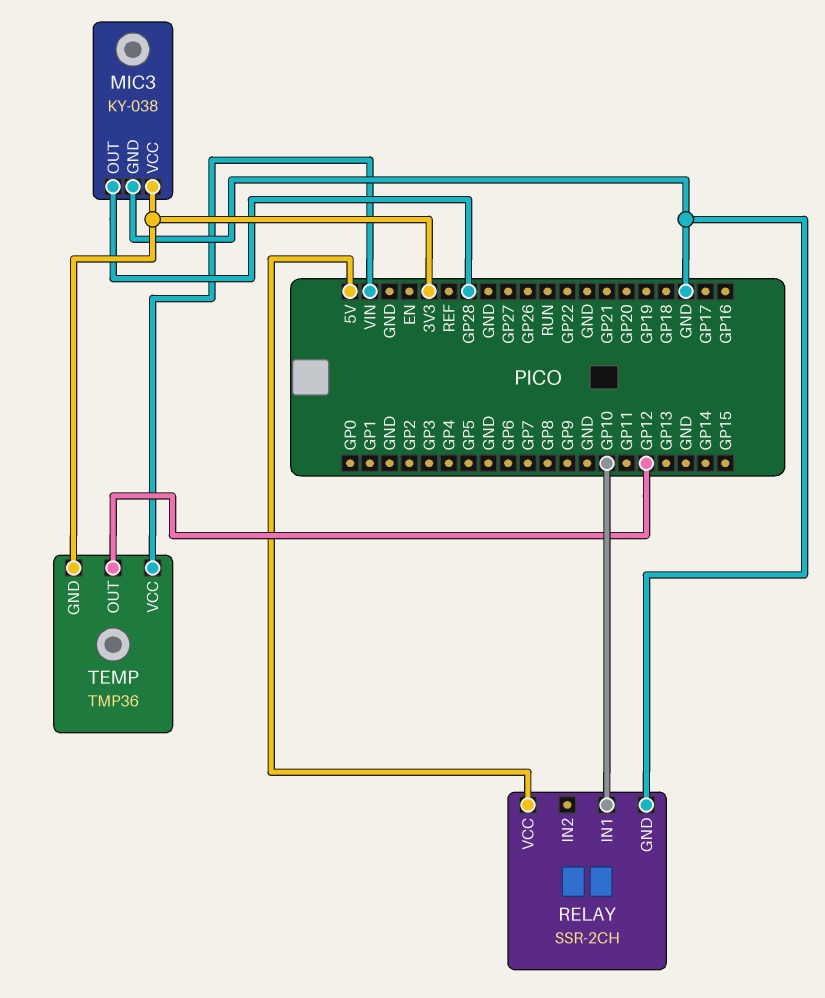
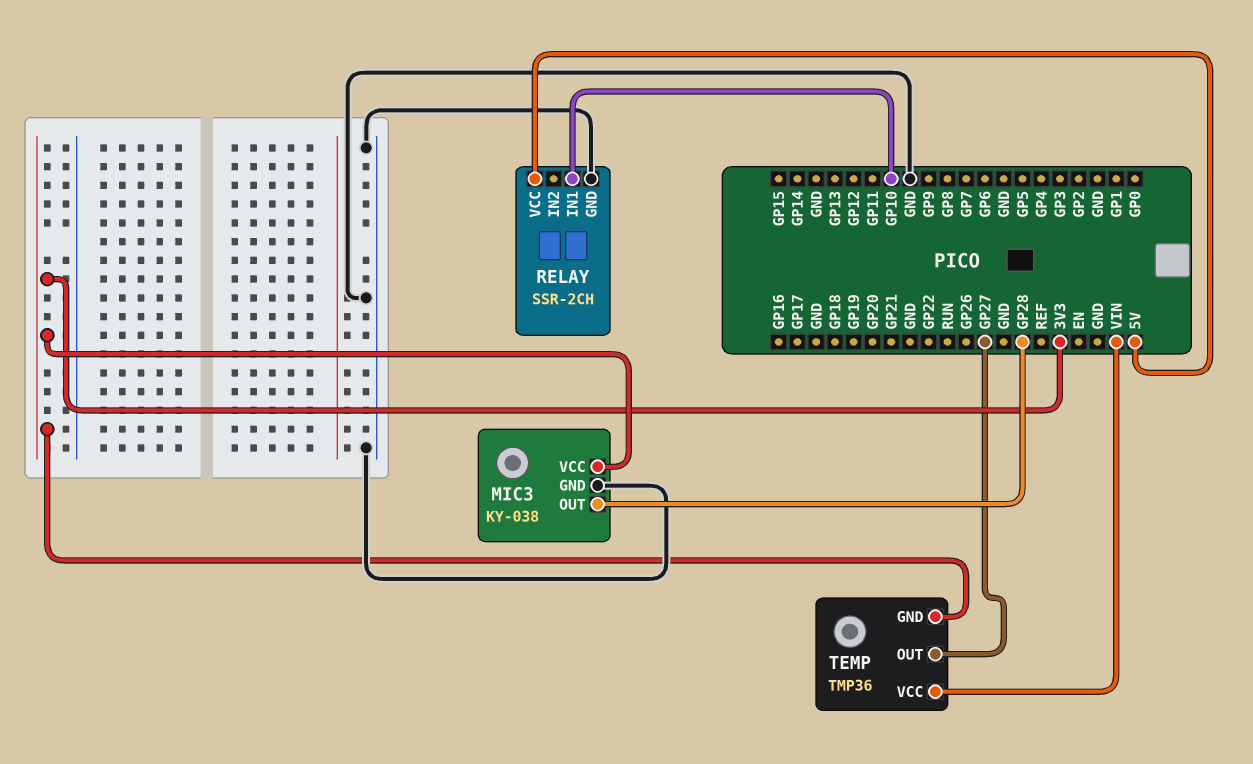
TEMP pin OUT: GP12 -> GP27

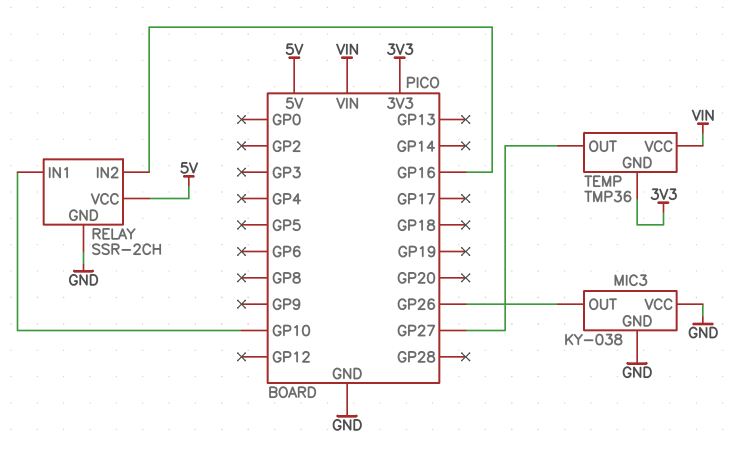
MIC3 pin OUT: GP28 -> GP26
MIC3 pin VCC: 3V3 -> GND
RELAY pin IN2: none -> GP16

